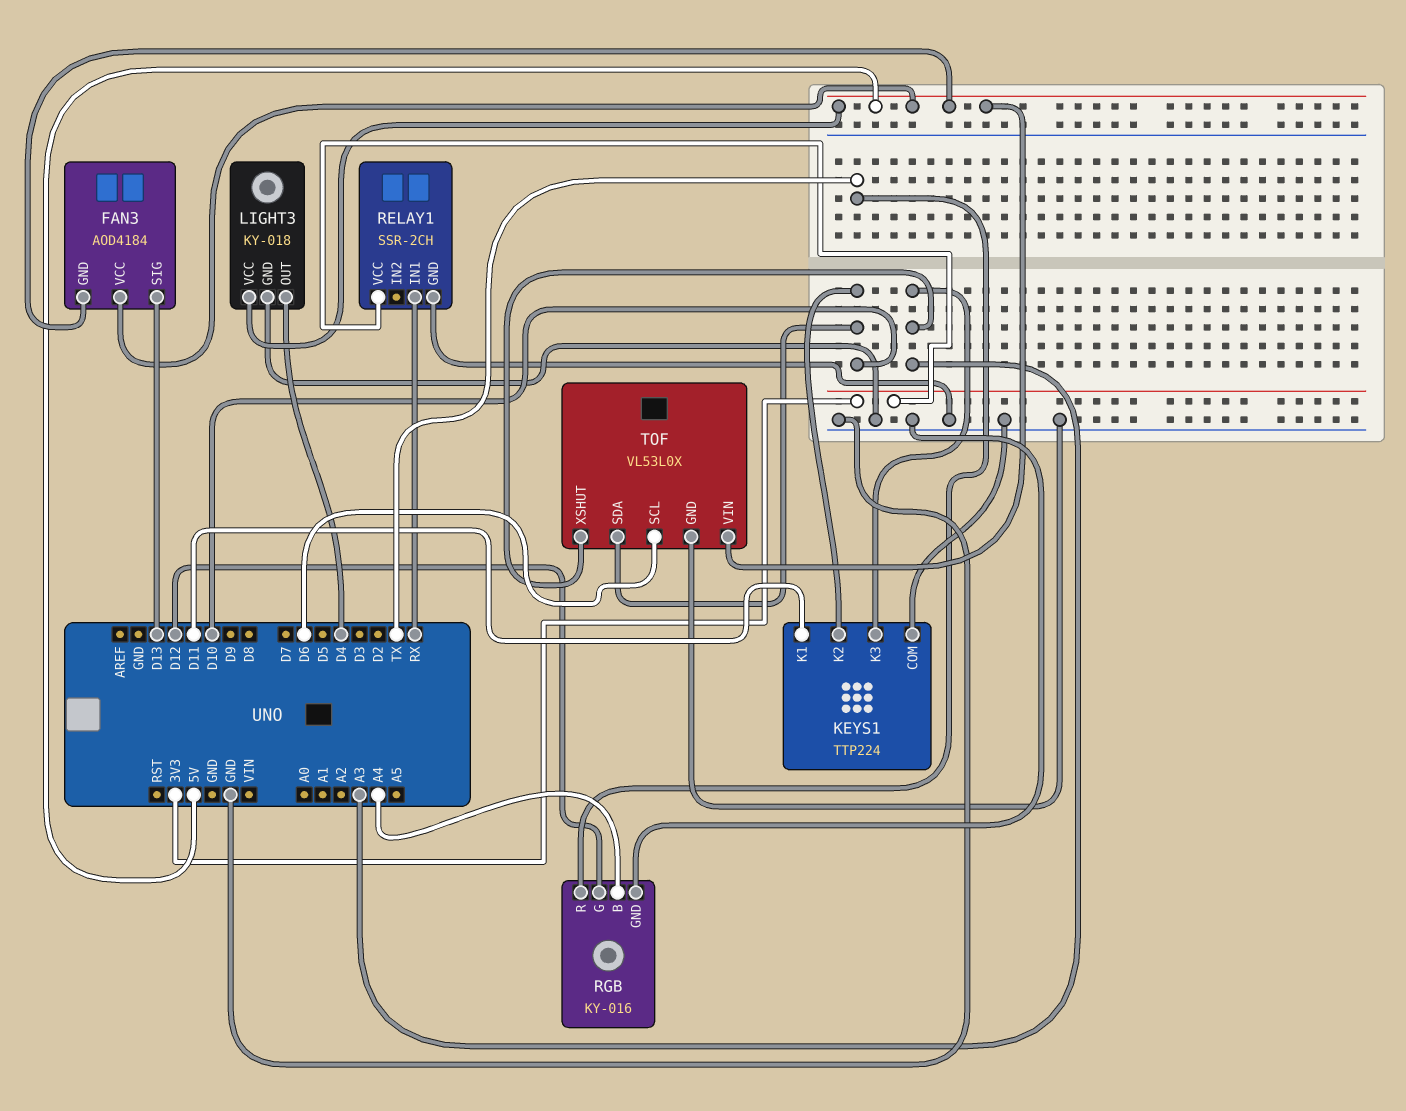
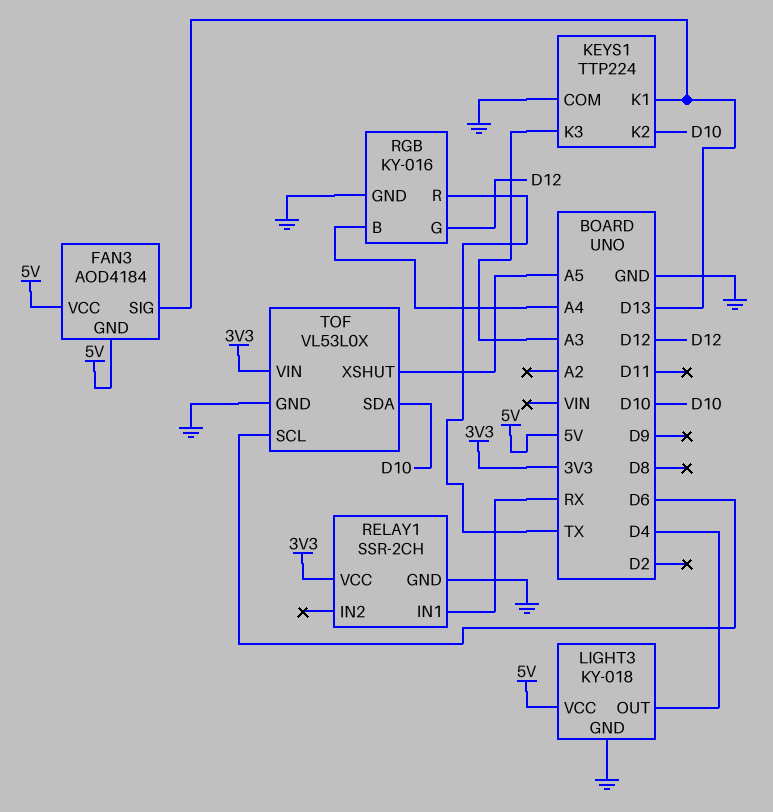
KEYS1 pin K1: D11 -> D13
TOF pin VIN: 5V -> 3V3
TOF pin XSHUT: A3 -> A5

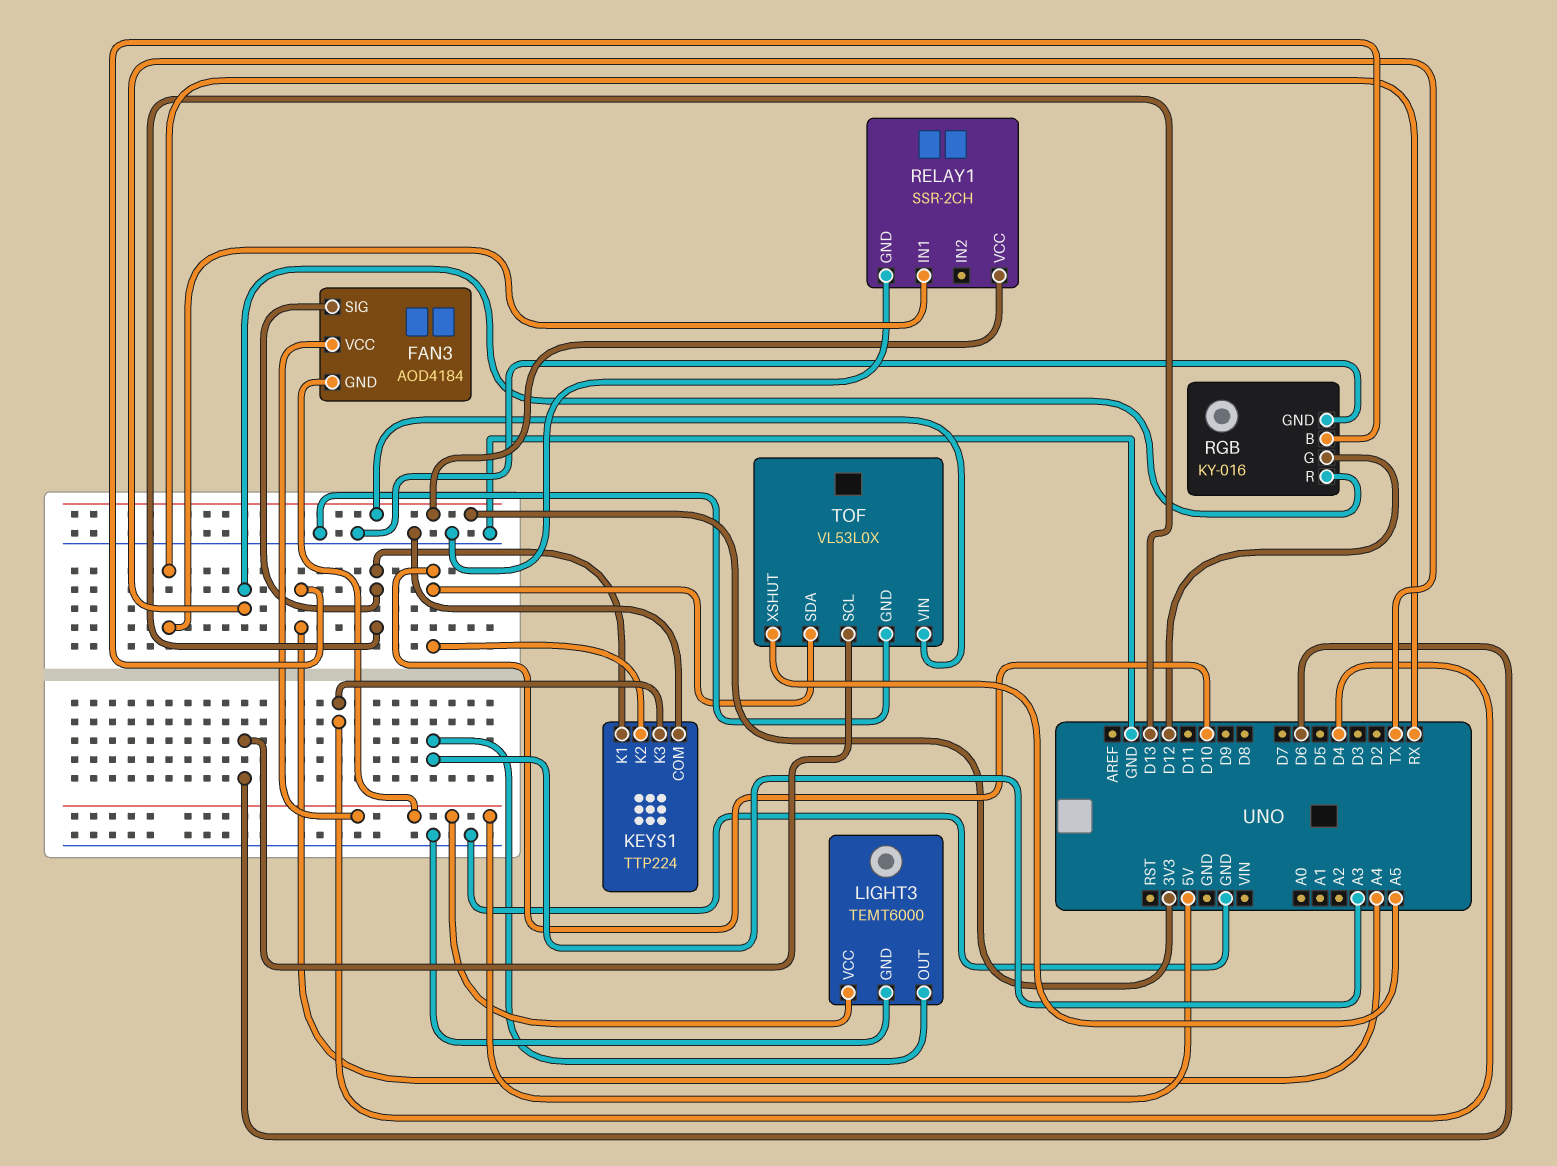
KEYS1 pin K3: A3 -> D4
LIGHT3: KY-018 -> TEMT6000
LIGHT3 pin OUT: D4 -> A3

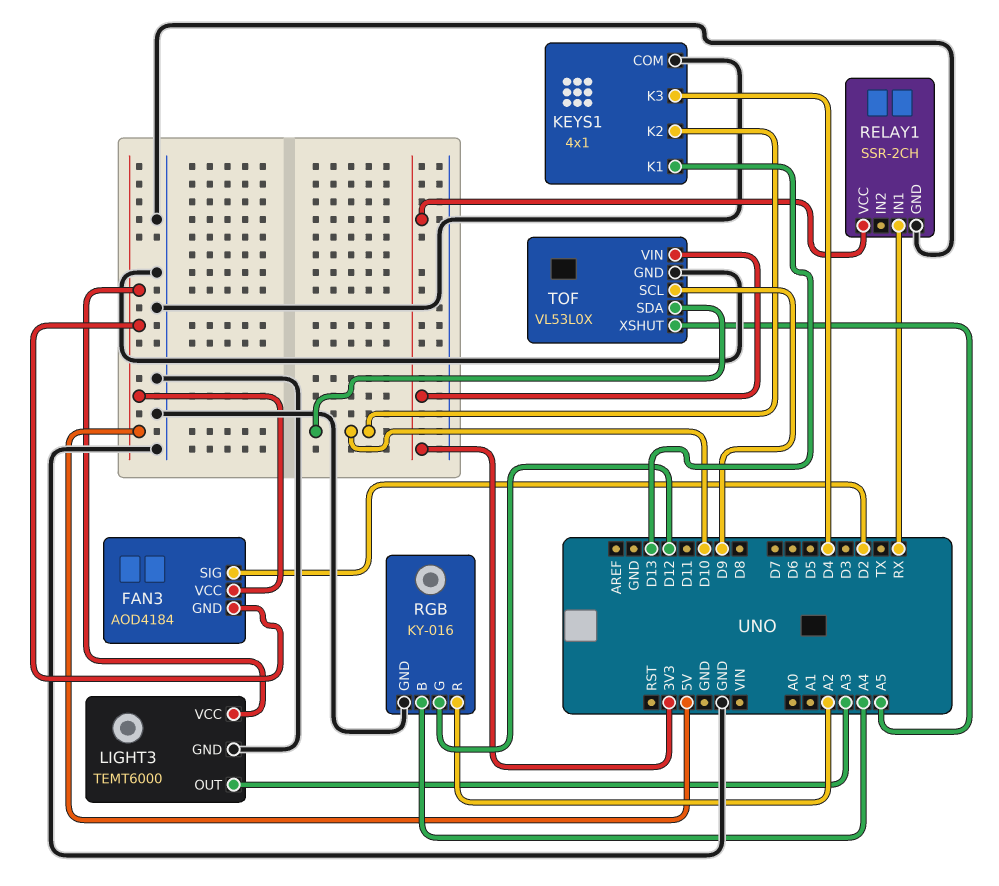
FAN3 pin SIG: D13 -> D2
KEYS1: TTP224 -> 4x1
RGB pin R: TX -> A2
TOF pin SCL: D6 -> D9

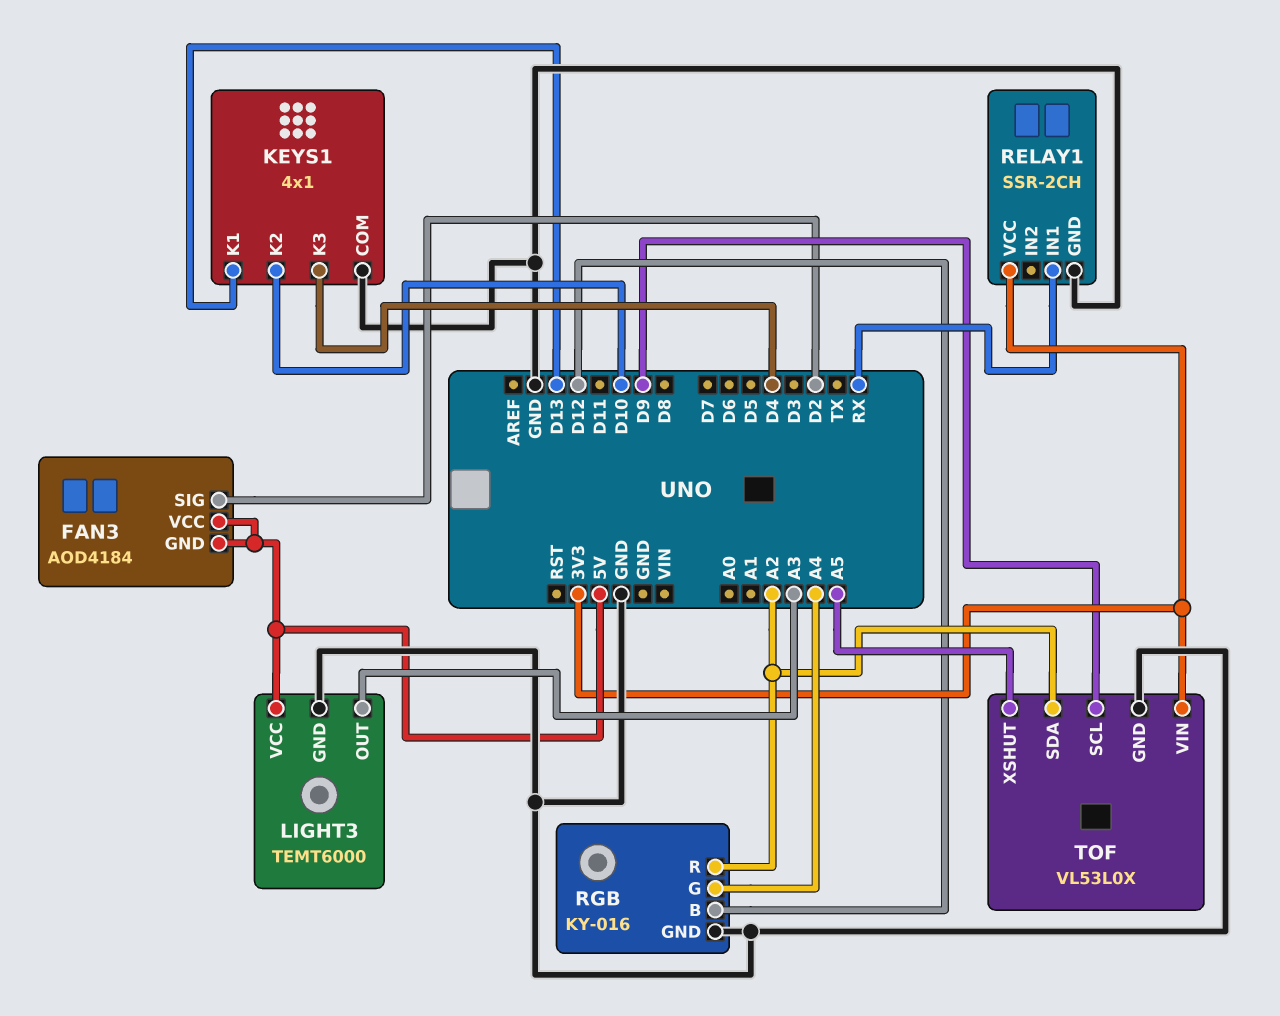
RGB pin B: A4 -> D12
RGB pin G: D12 -> A4
TOF pin SDA: D10 -> A2

